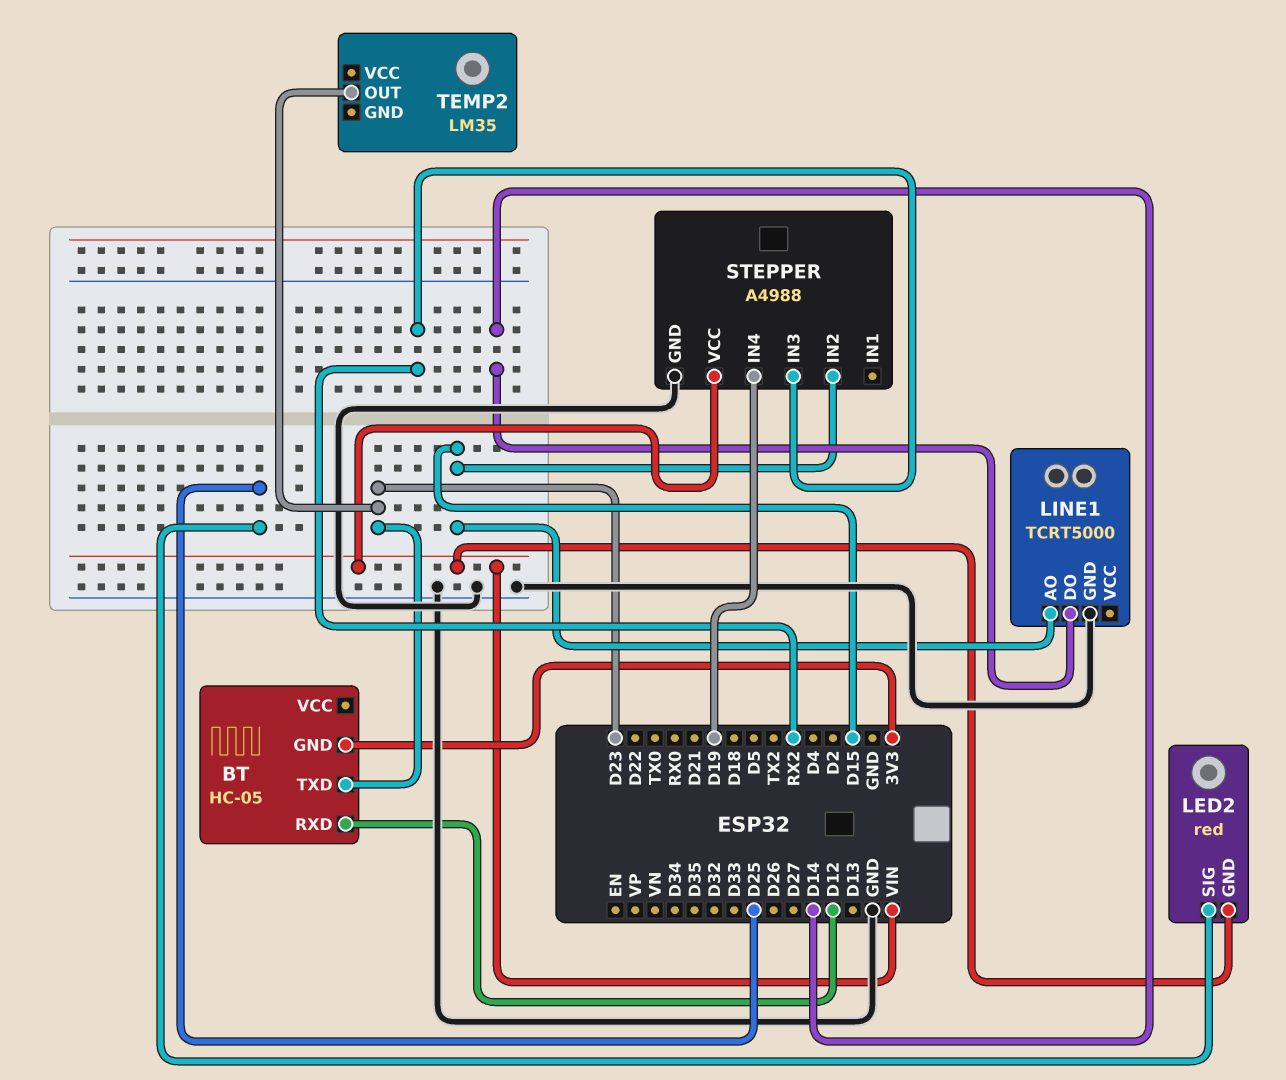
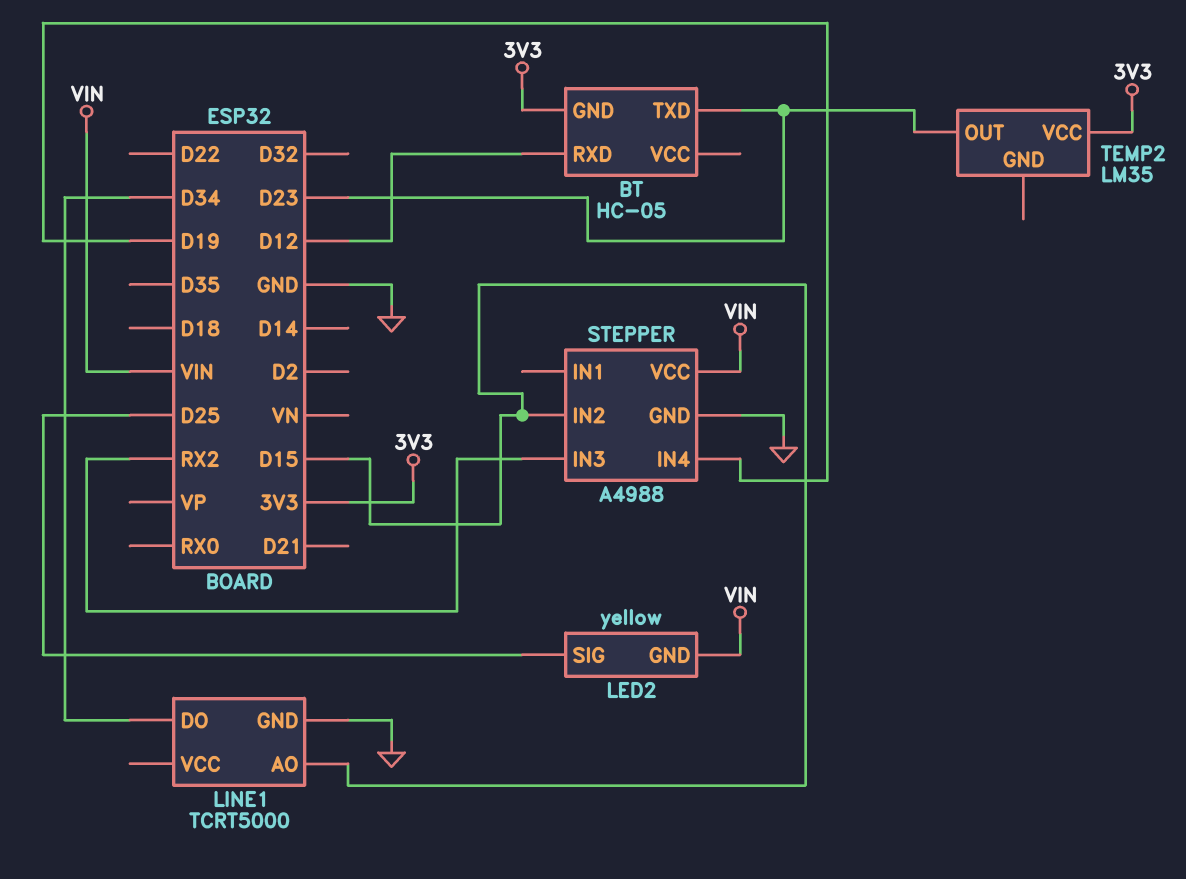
LED2: red -> yellow
LINE1 pin DO: D14 -> D34
TEMP2 pin VCC: none -> 3V3

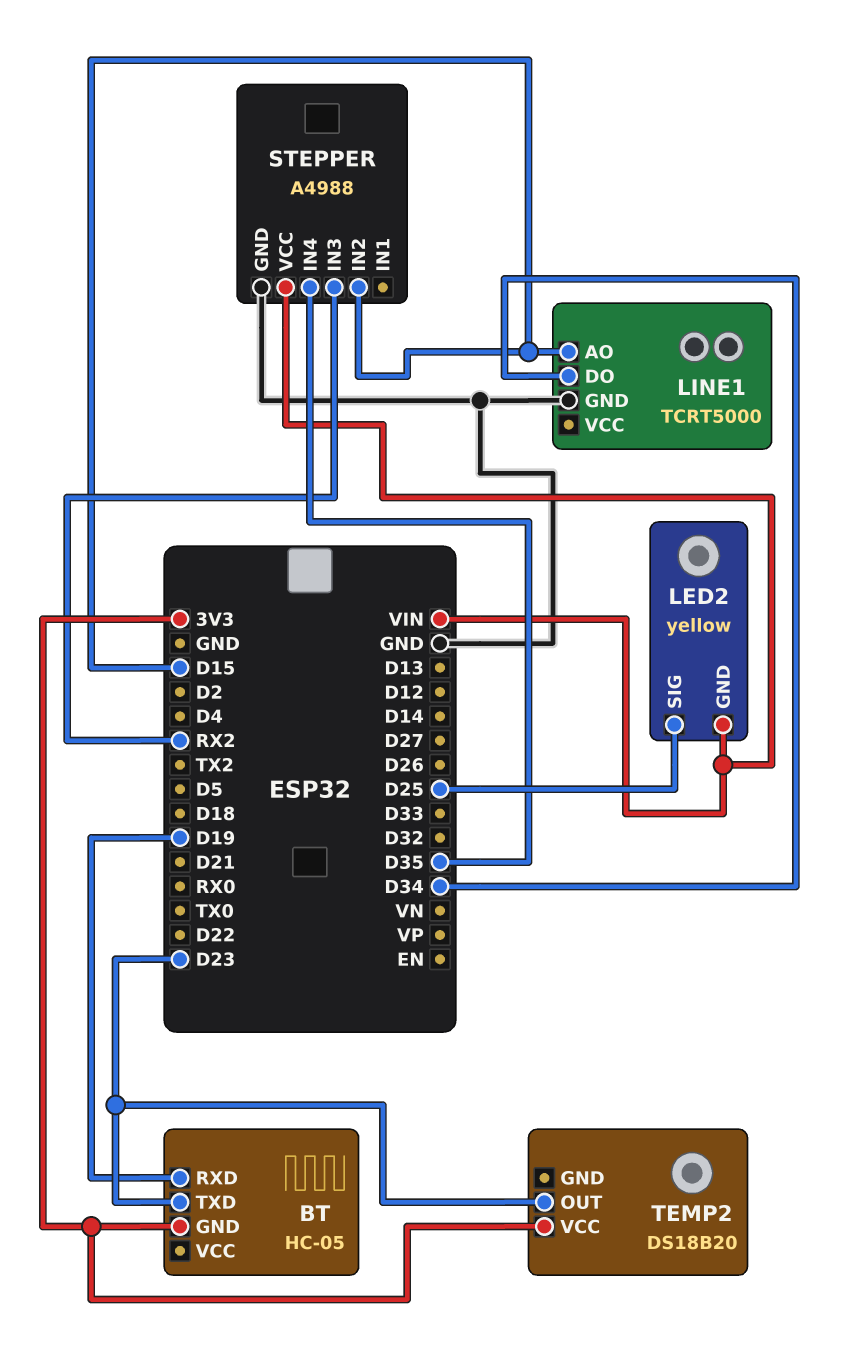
BT pin RXD: D12 -> D19
STEPPER pin IN4: D19 -> D35
TEMP2: LM35 -> DS18B20

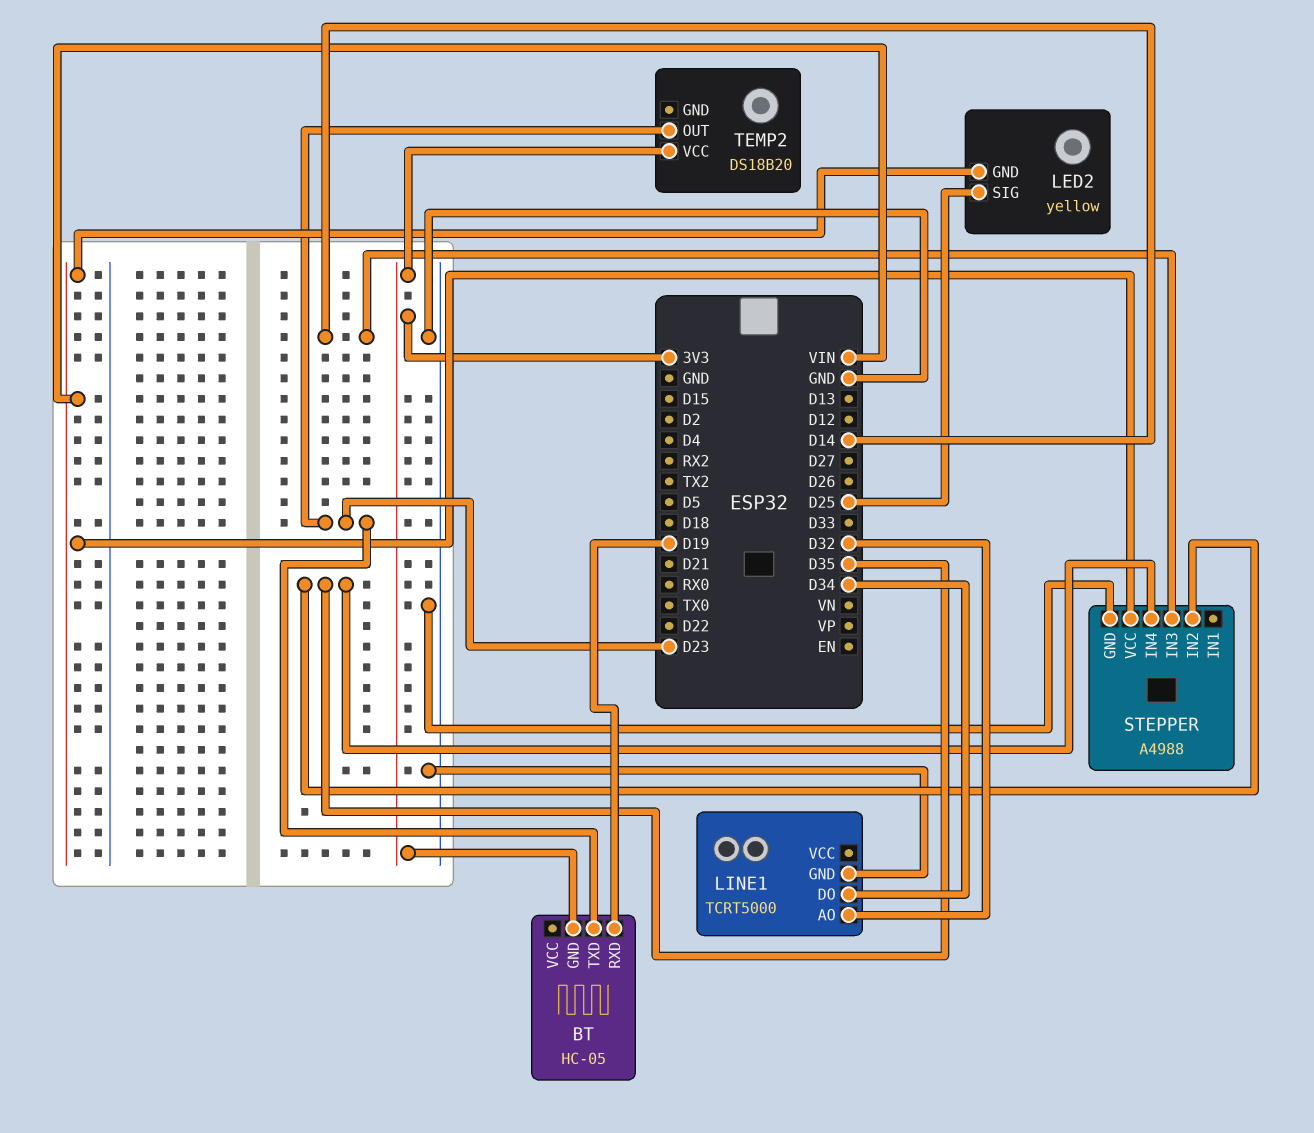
LINE1 pin AO: D15 -> D32
STEPPER pin IN2: D15 -> D35
STEPPER pin IN3: RX2 -> D14

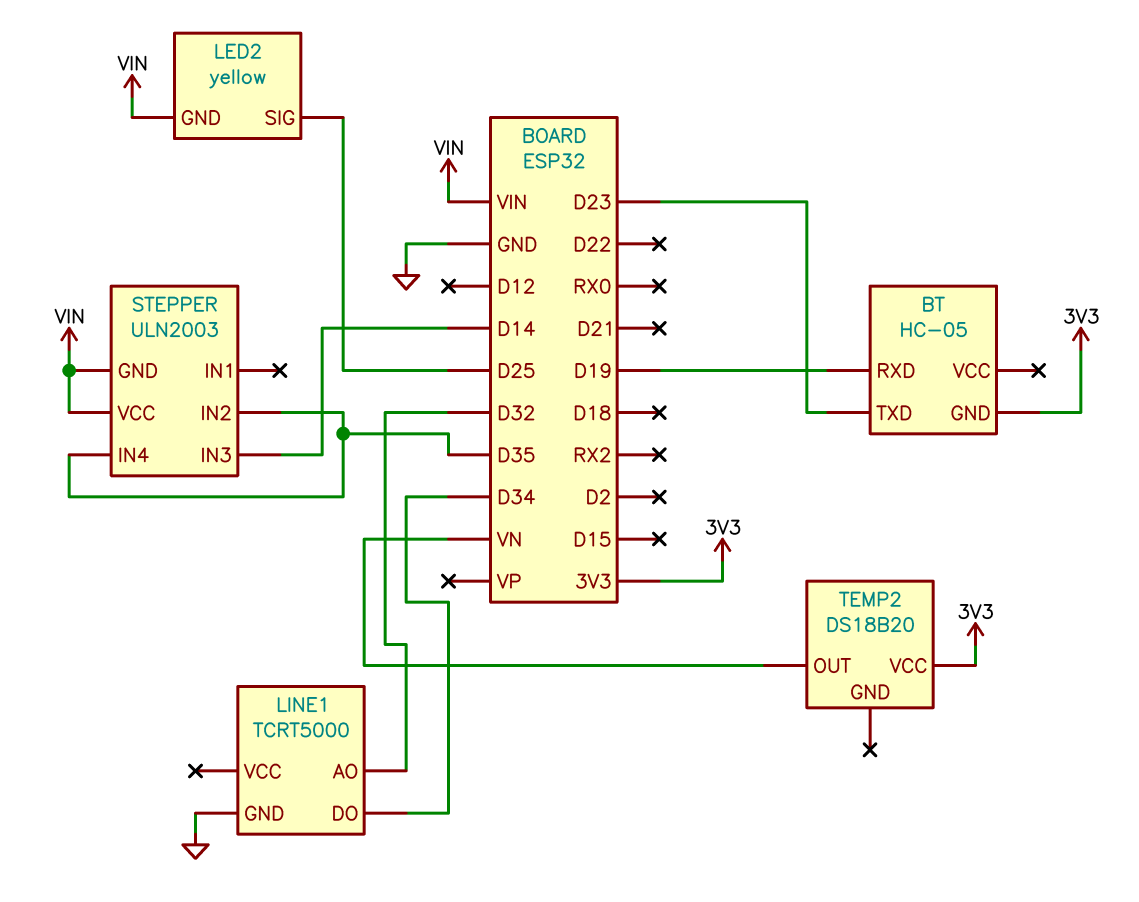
STEPPER: A4988 -> ULN2003
STEPPER pin GND: GND -> VIN
TEMP2 pin OUT: D23 -> VN

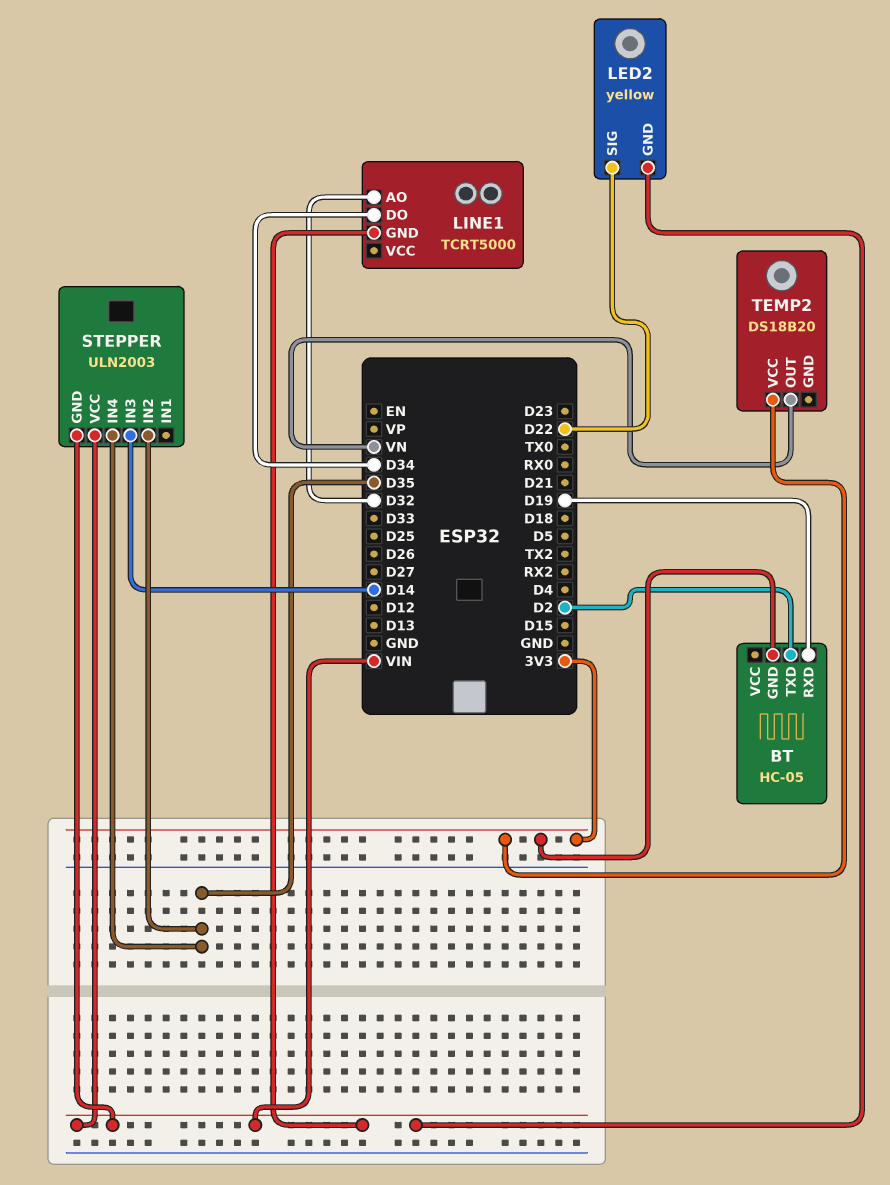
BT pin TXD: D23 -> D2
LED2 pin SIG: D25 -> D22
LINE1 pin GND: GND -> VIN

